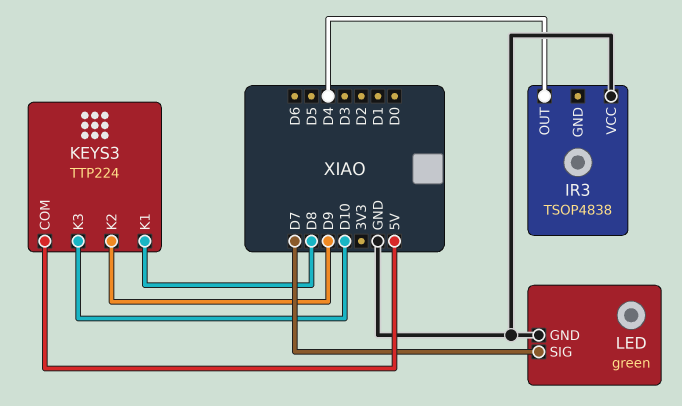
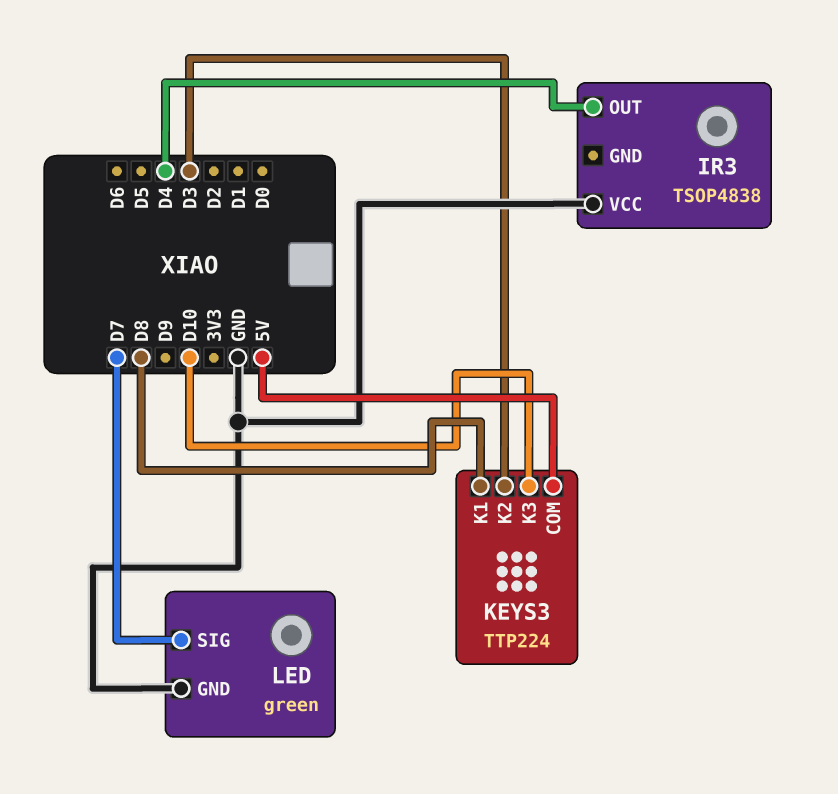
KEYS3 pin K2: D9 -> D3

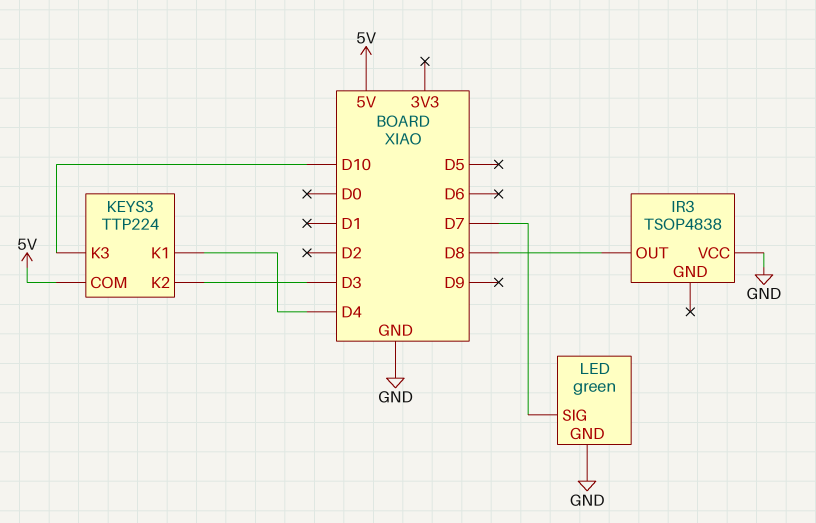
IR3 pin OUT: D4 -> D8
KEYS3 pin K1: D8 -> D4

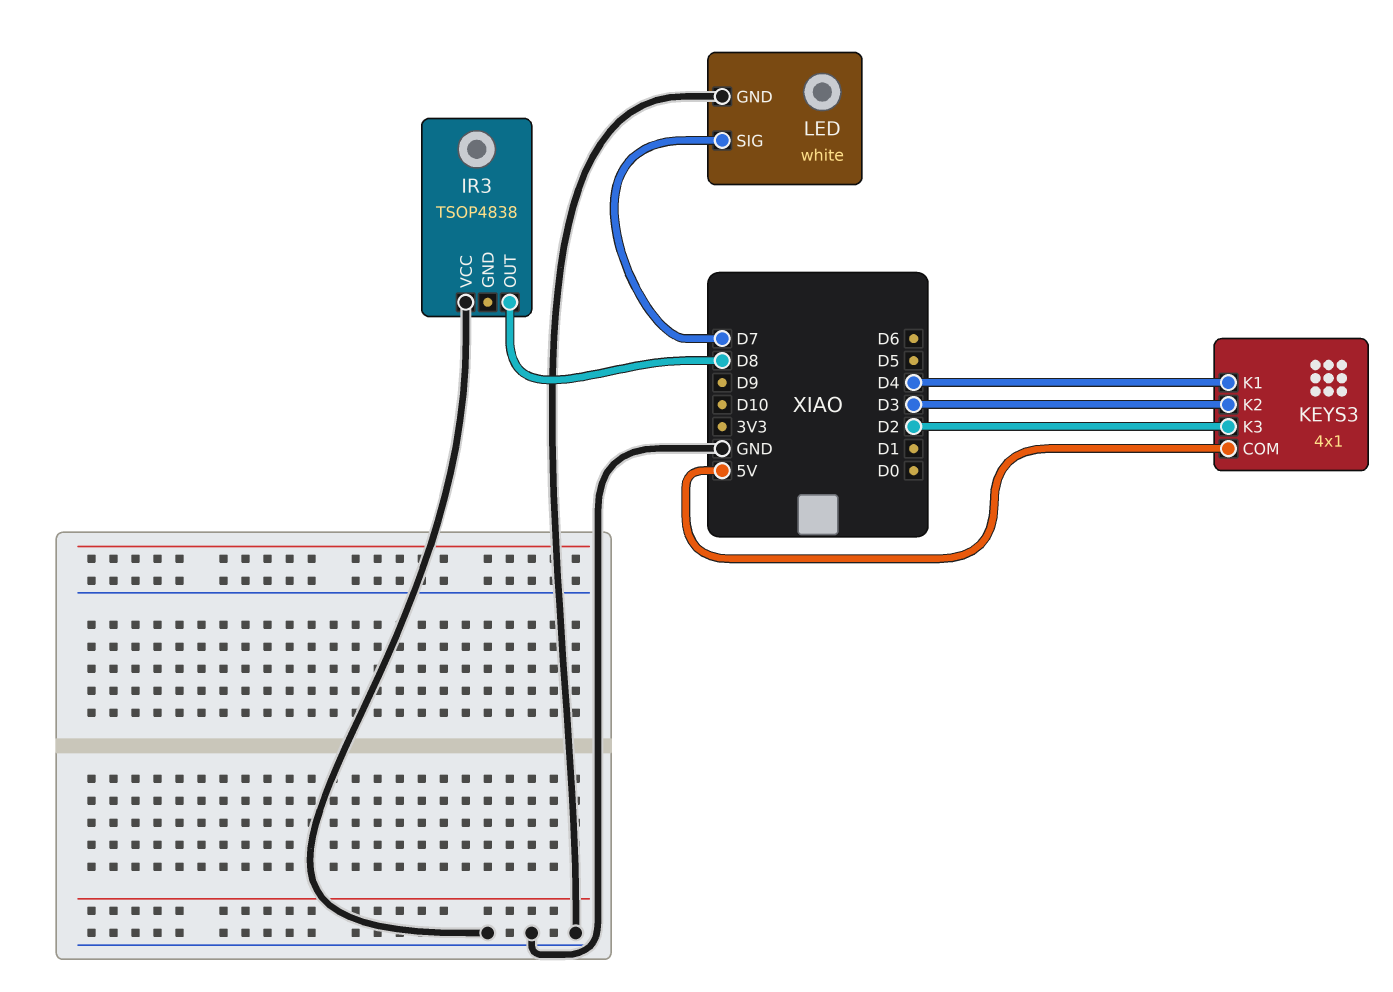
KEYS3: TTP224 -> 4x1
KEYS3 pin K3: D10 -> D2
LED: green -> white

